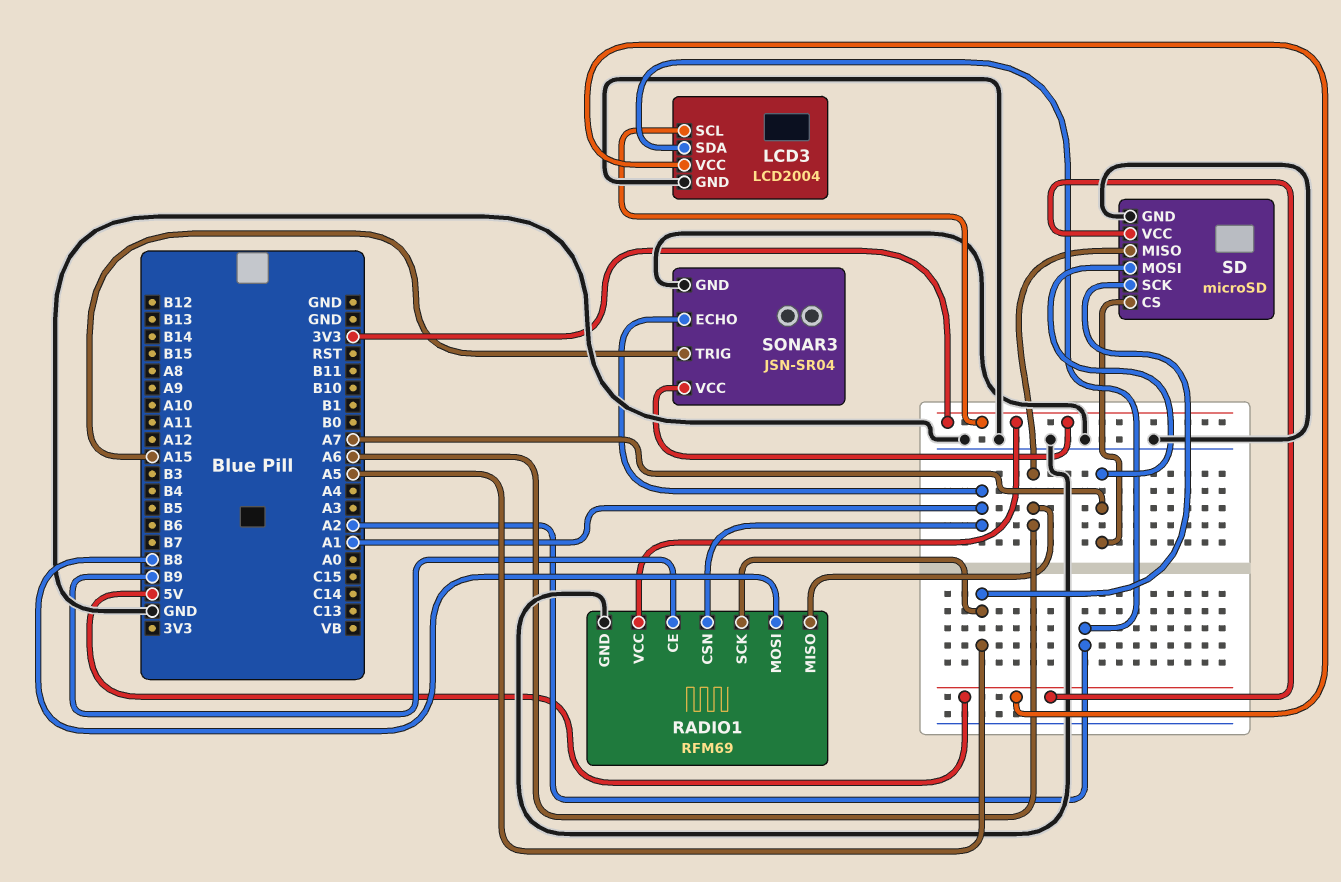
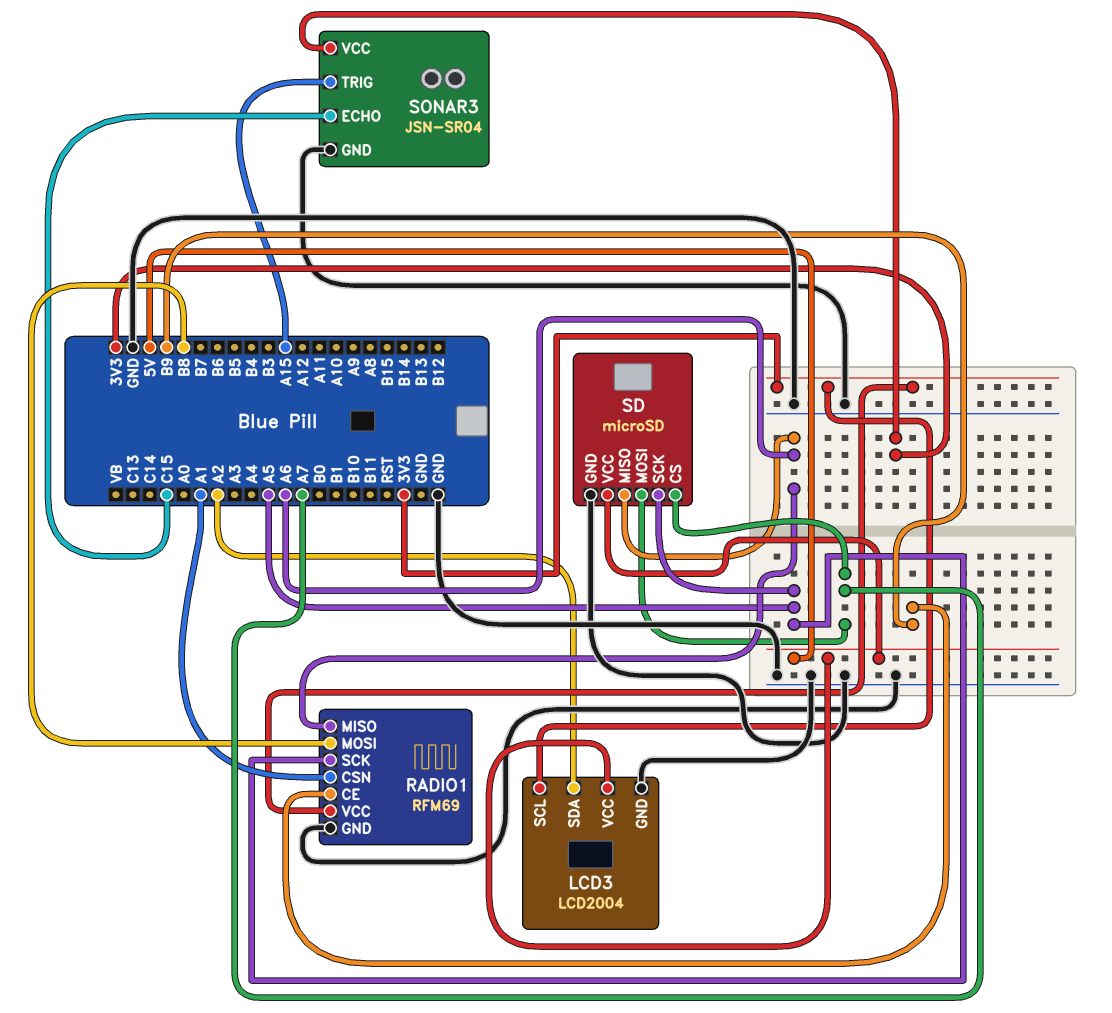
SONAR3 pin ECHO: A1 -> C15

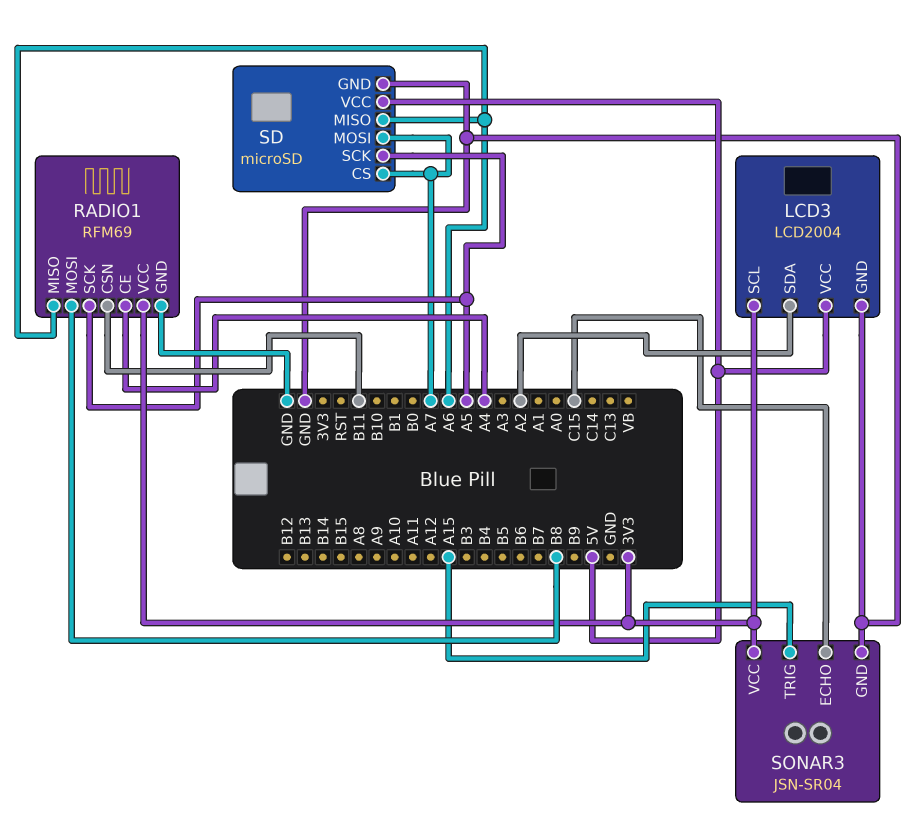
RADIO1 pin CE: B9 -> A4
RADIO1 pin CSN: A1 -> B11

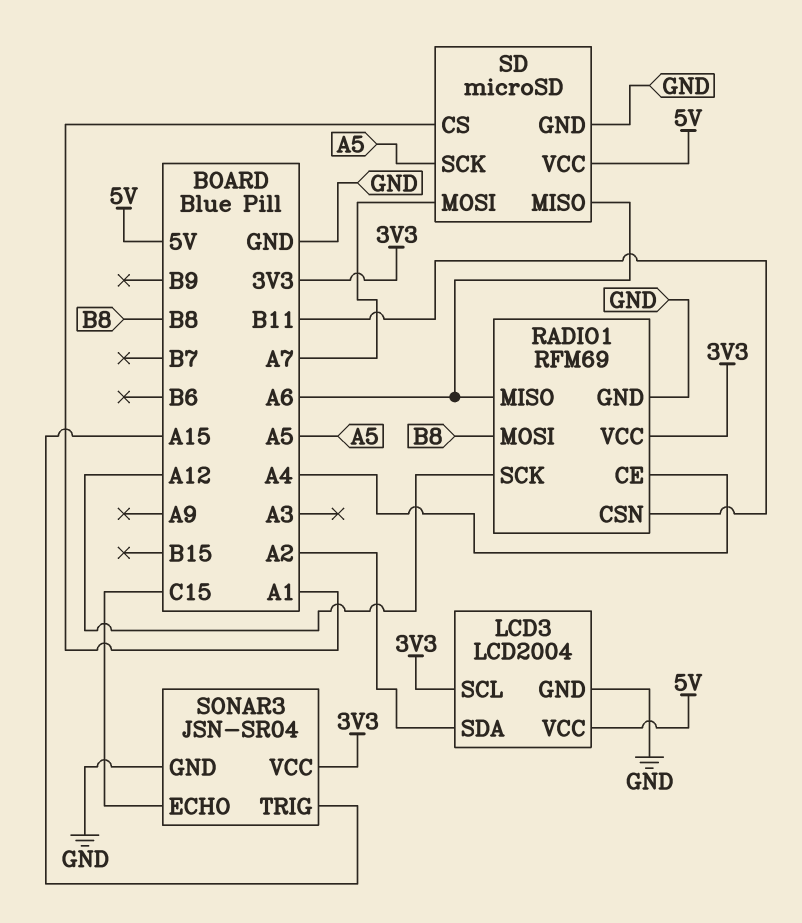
RADIO1 pin SCK: A5 -> A12
SD pin CS: A7 -> A1

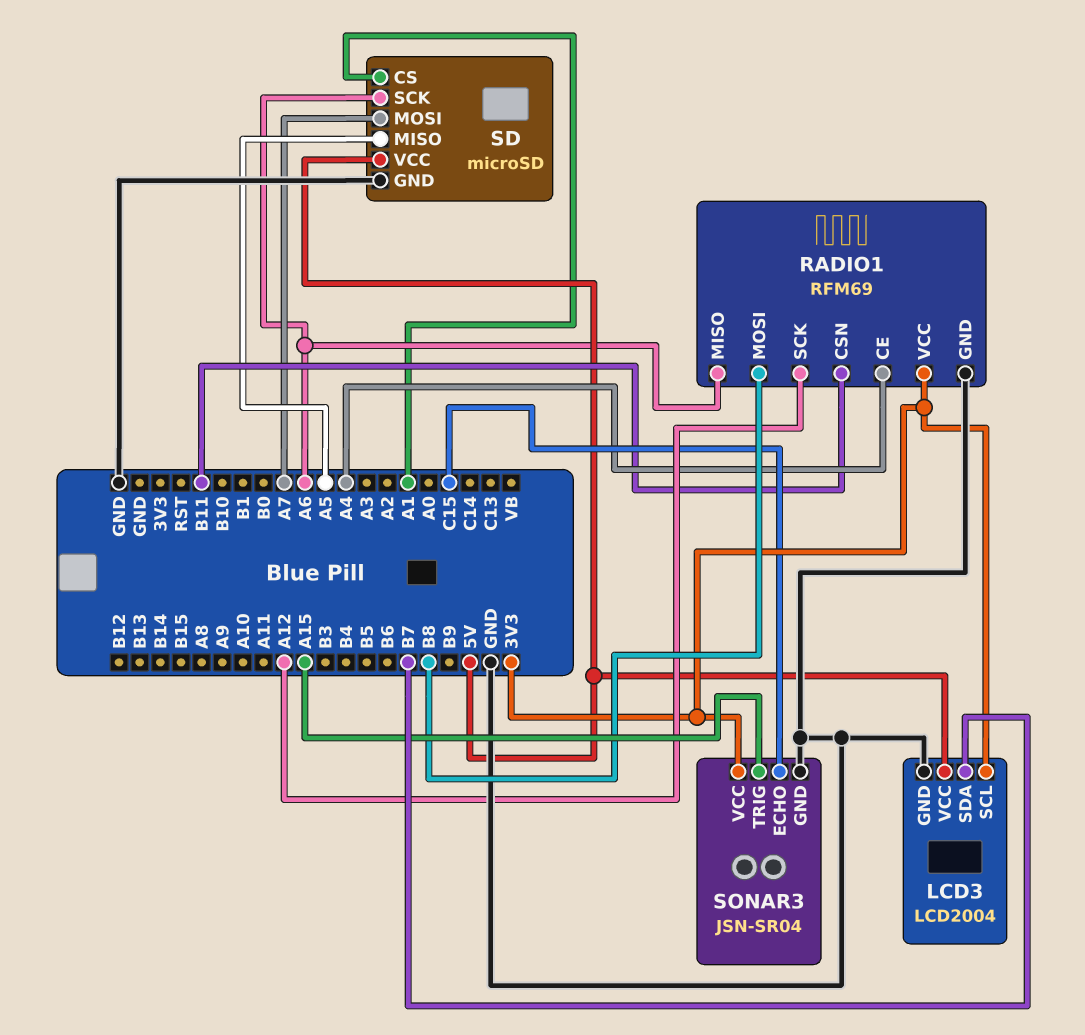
LCD3 pin SDA: A2 -> B7
SD pin MISO: A6 -> A5
SD pin SCK: A5 -> A6

